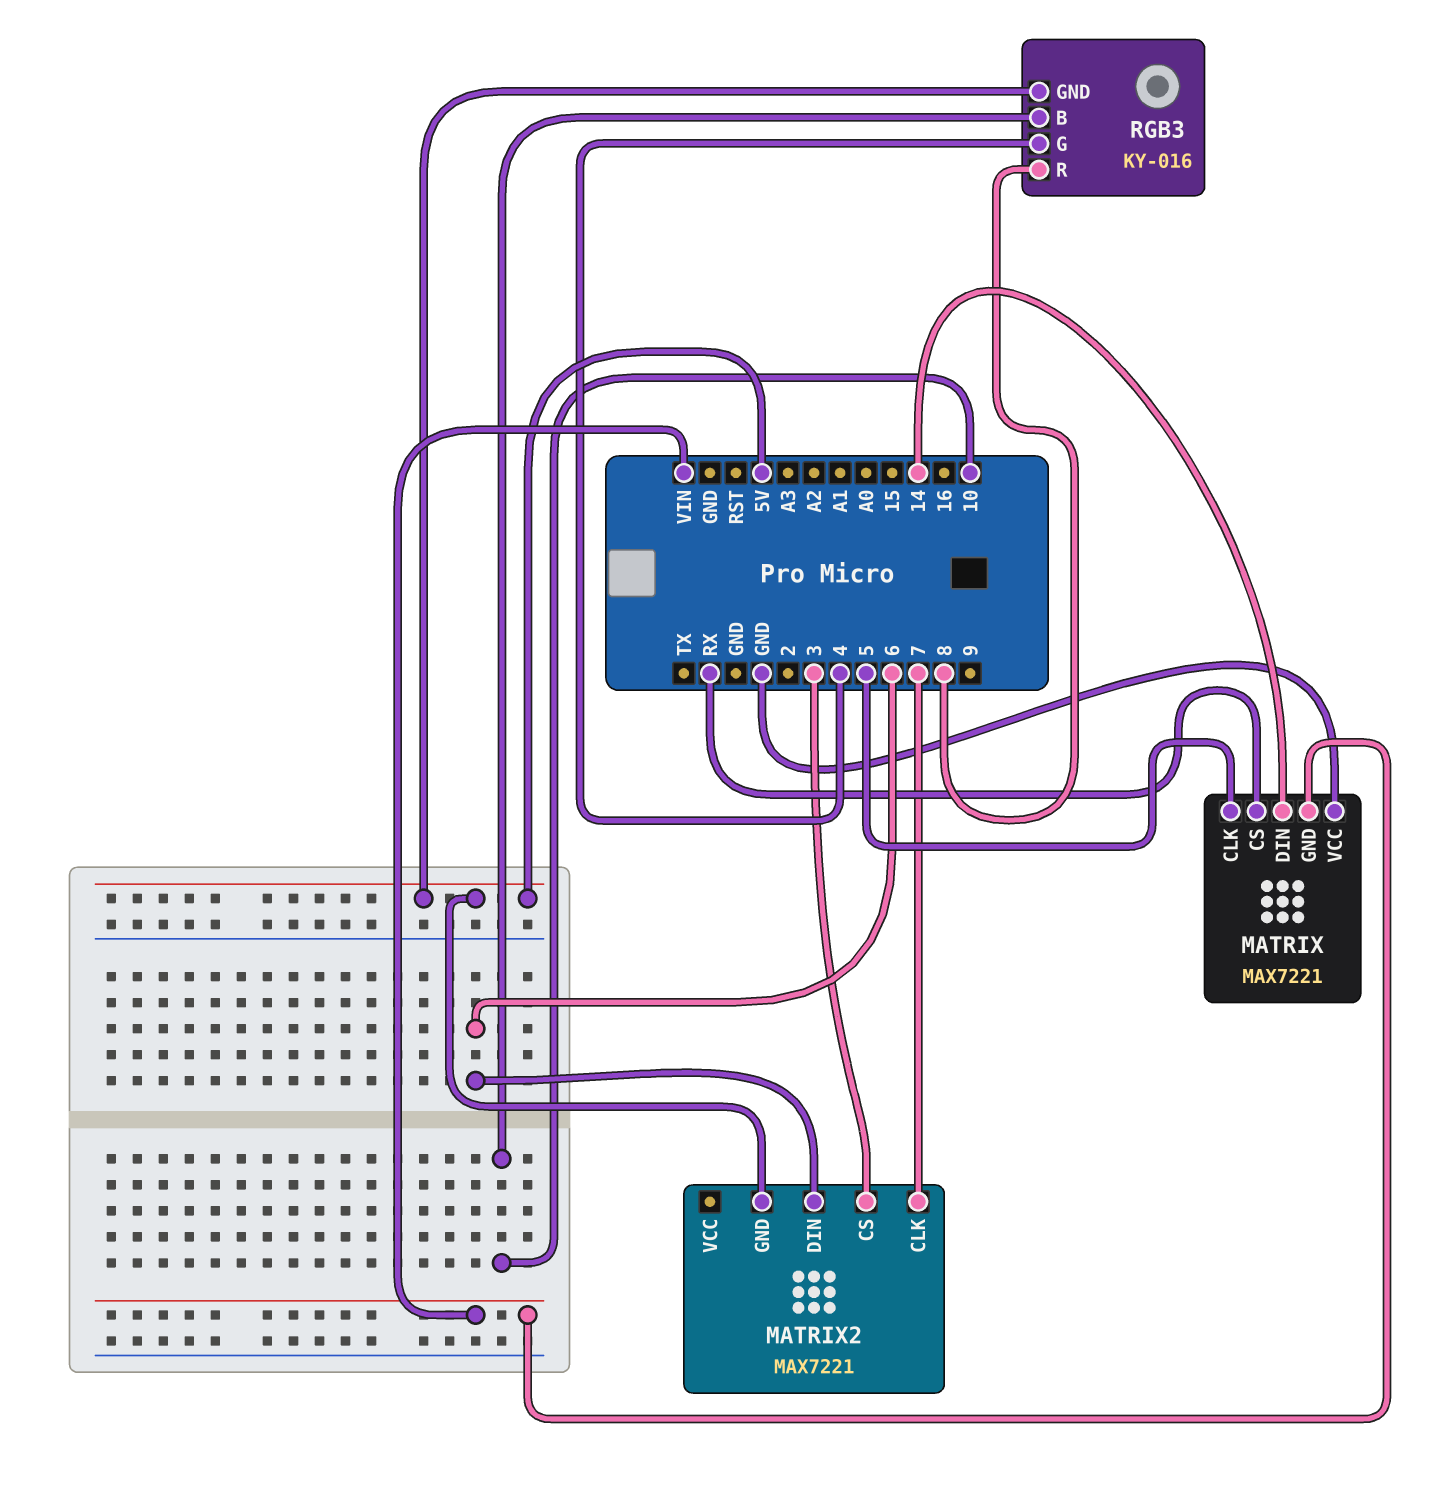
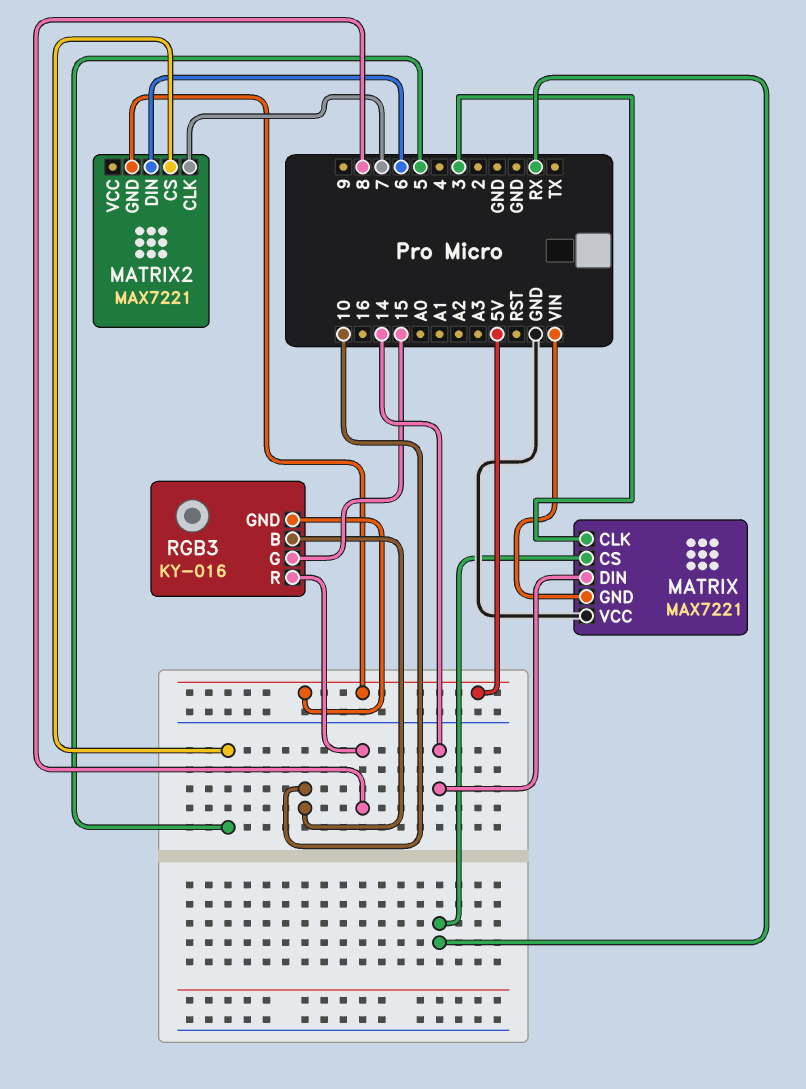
MATRIX pin CLK: 5 -> 3
MATRIX2 pin CS: 3 -> 5
RGB3 pin G: 4 -> 15

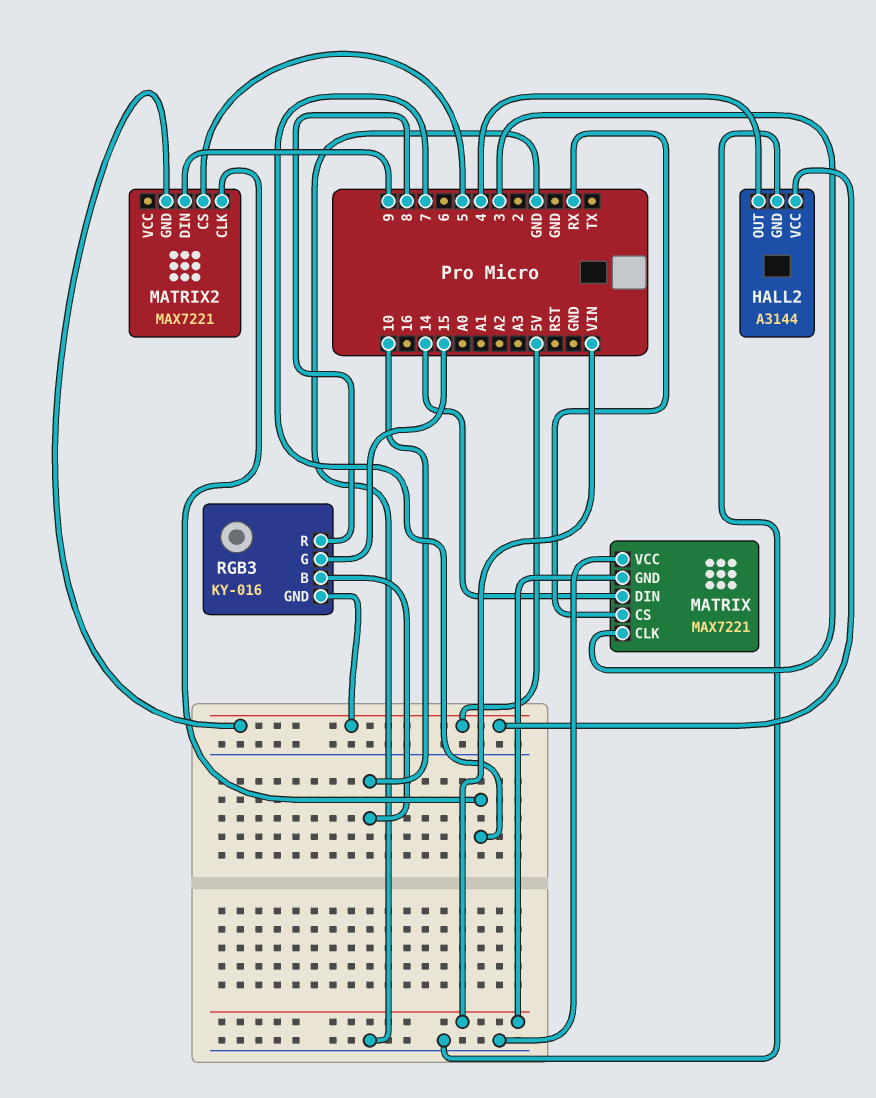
HALL2: none -> A3144
HALL2 pin GND: none -> GND
HALL2 pin OUT: none -> 4
HALL2 pin VCC: none -> 5V
MATRIX2 pin DIN: 6 -> 9

